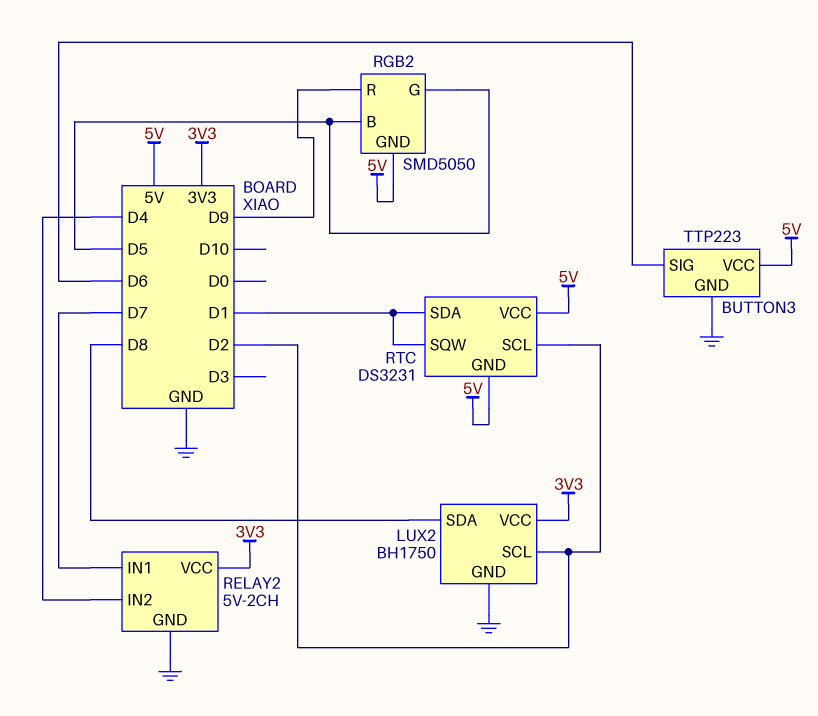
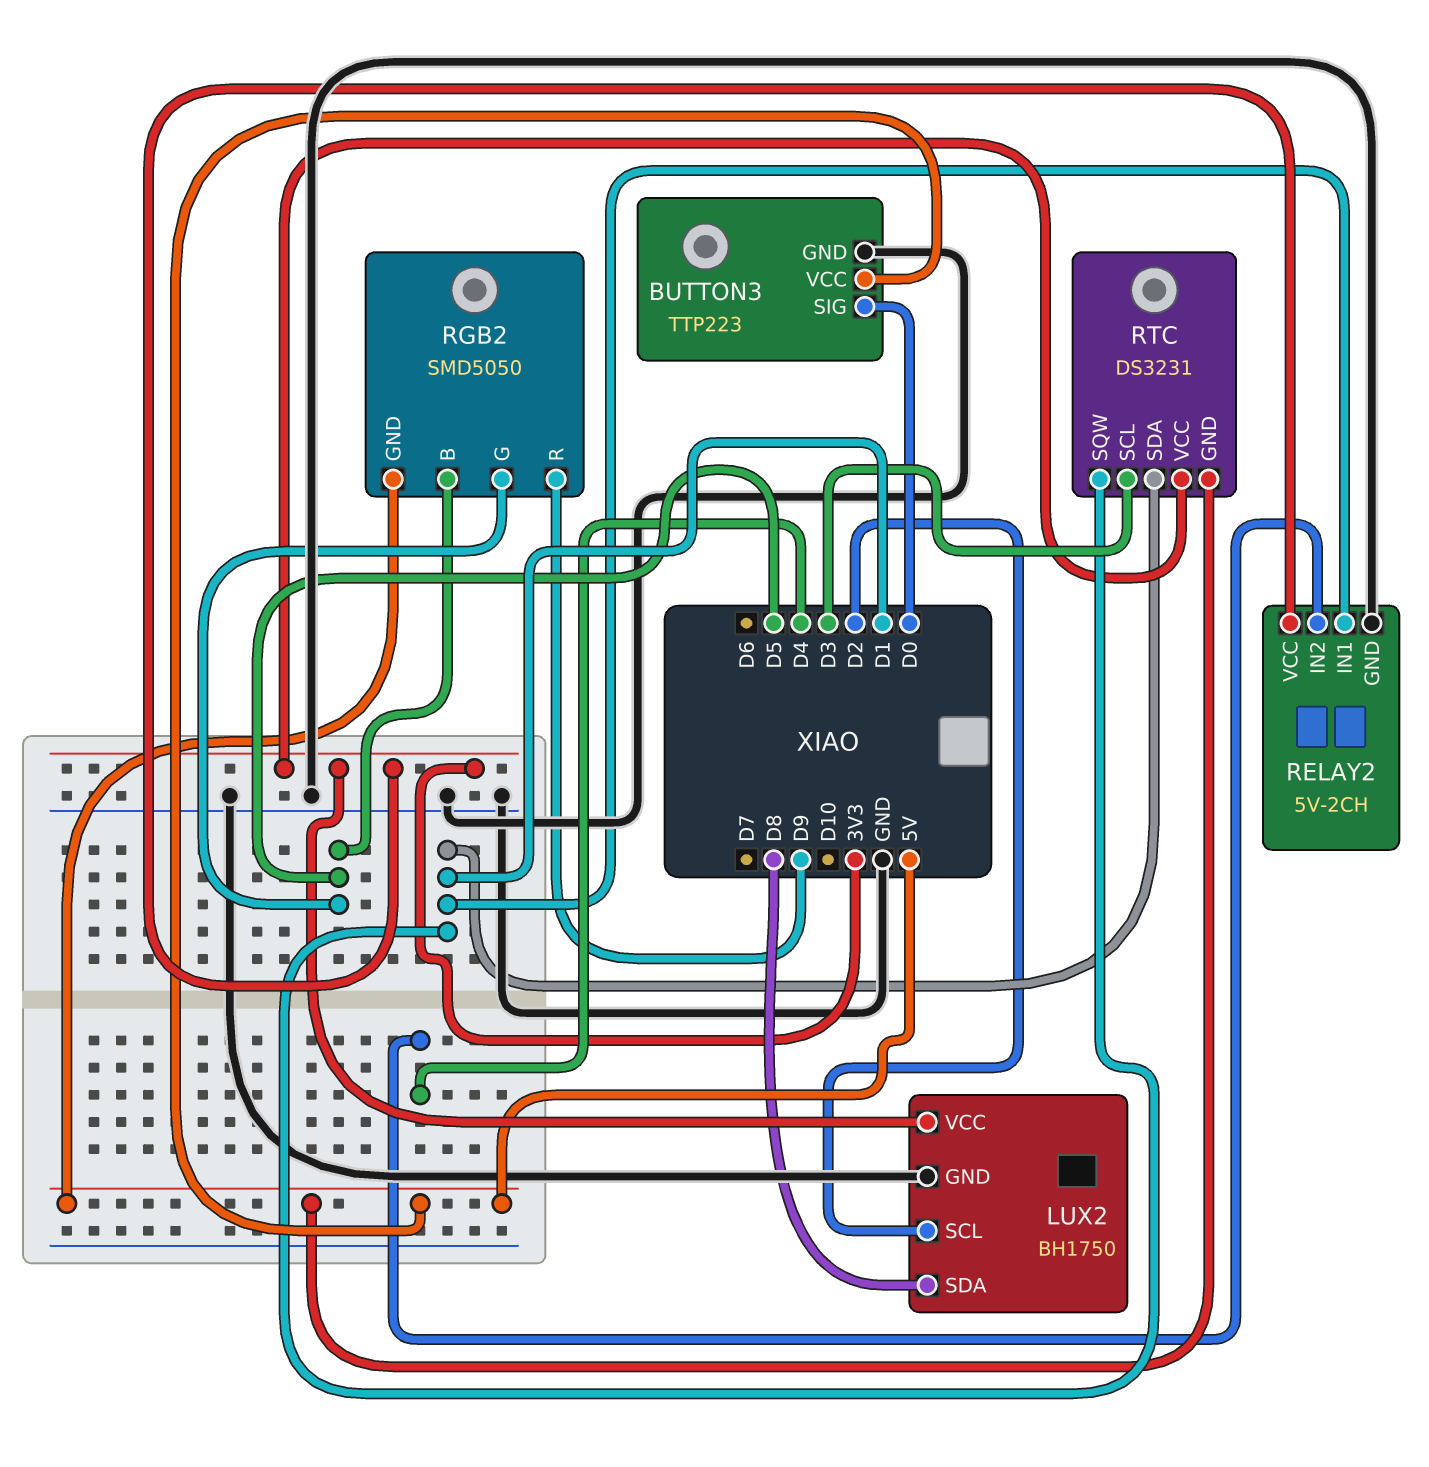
BUTTON3 pin SIG: D6 -> D0
RELAY2 pin IN1: D7 -> D1
RTC pin SCL: D2 -> D3
RTC pin VCC: 5V -> 3V3

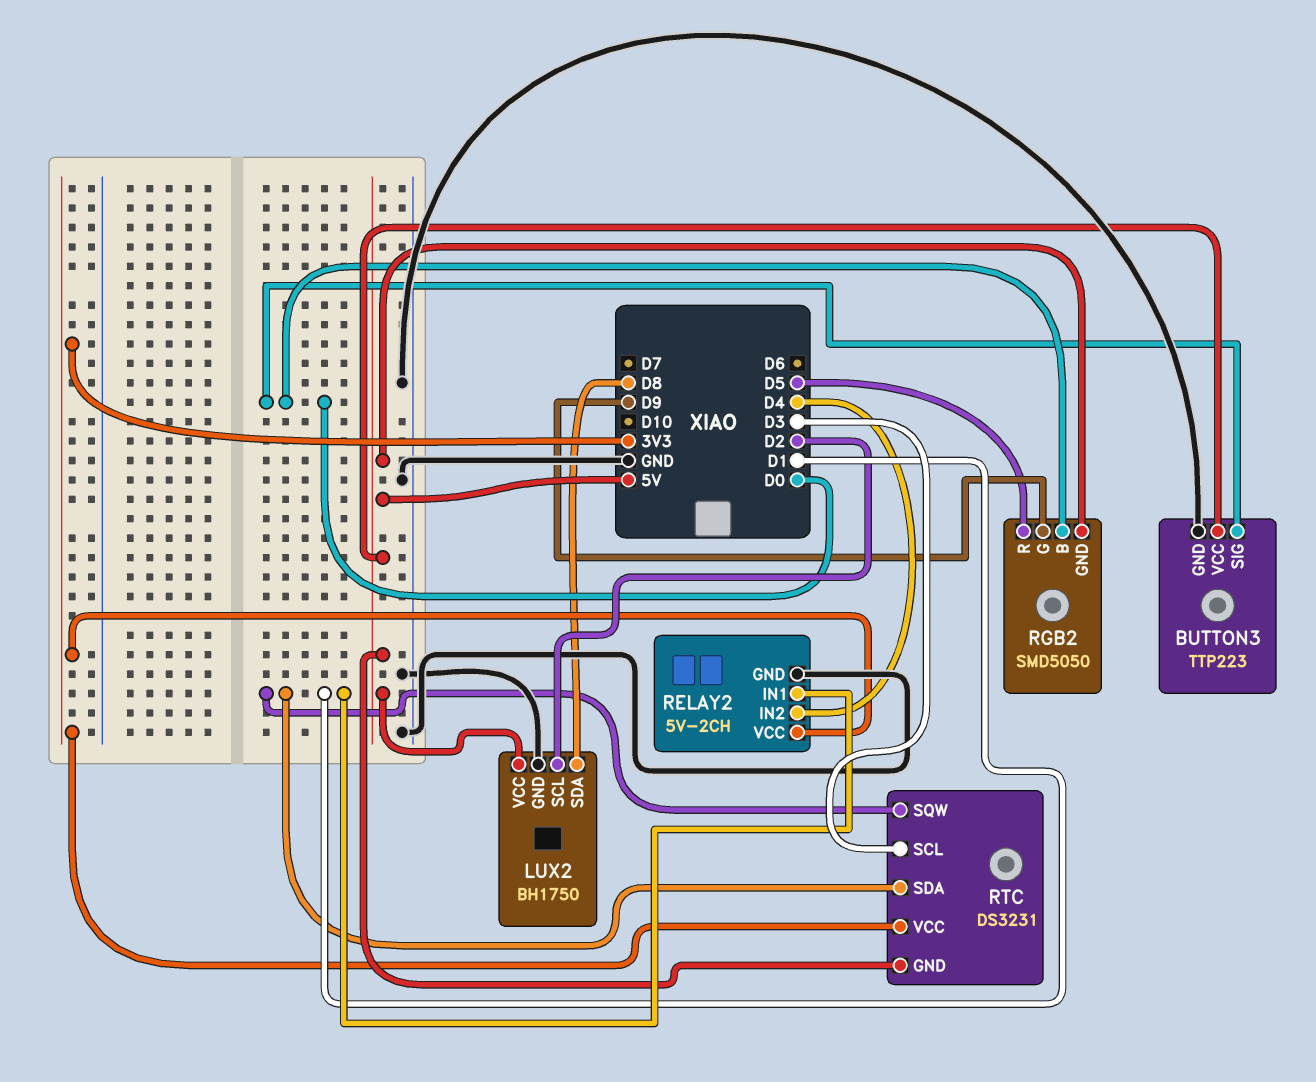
LUX2 pin VCC: 3V3 -> 5V
RGB2 pin B: D5 -> D0
RGB2 pin G: D5 -> D9
RGB2 pin R: D9 -> D5

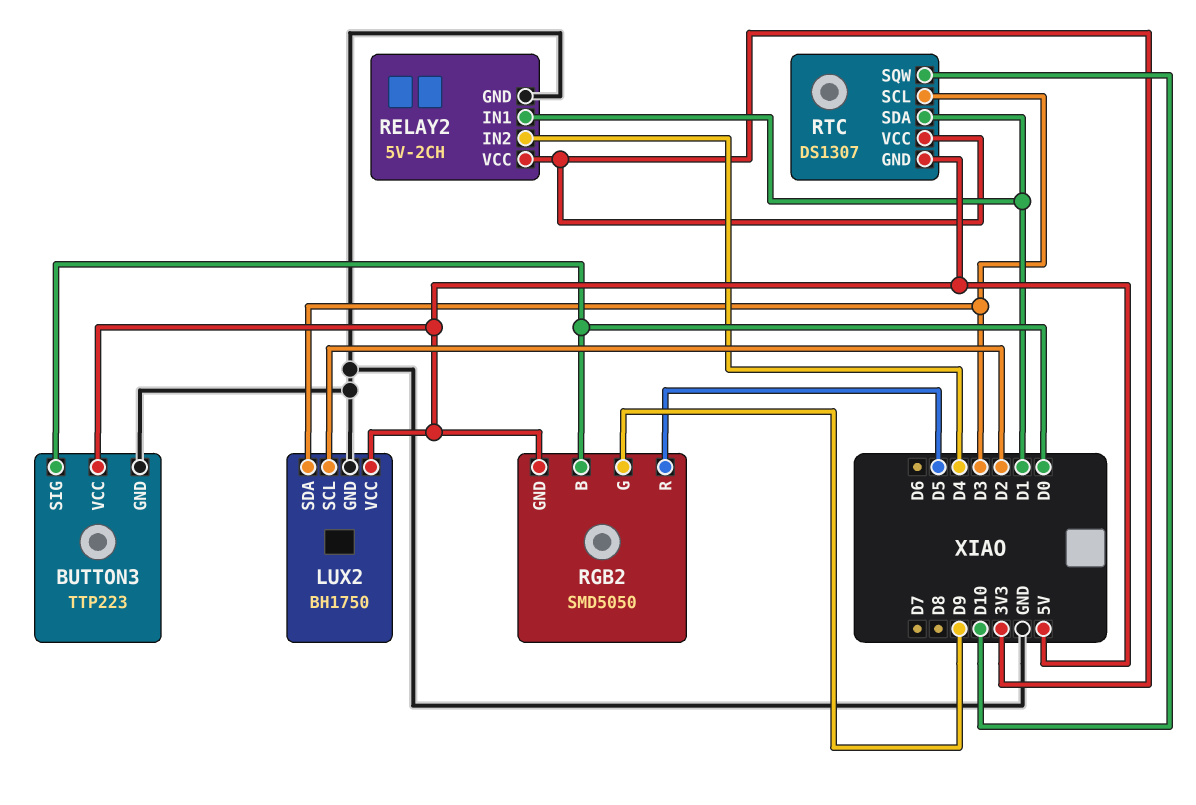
LUX2 pin SDA: D8 -> D3
RTC: DS3231 -> DS1307
RTC pin SQW: D1 -> D10

